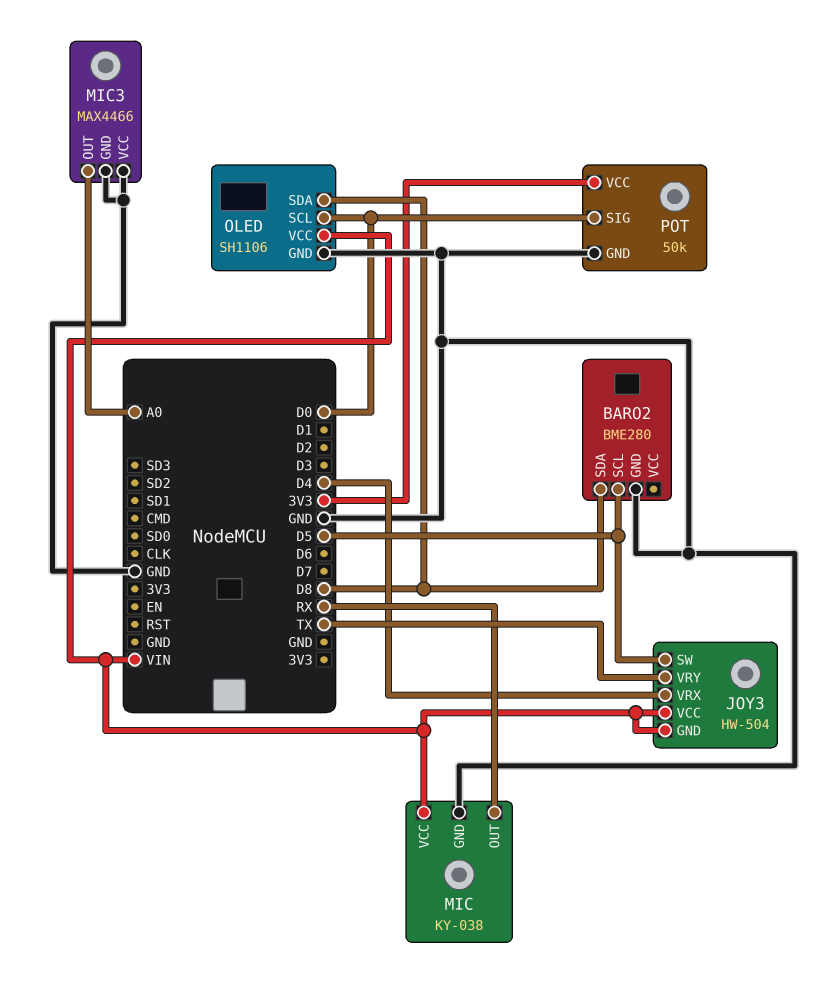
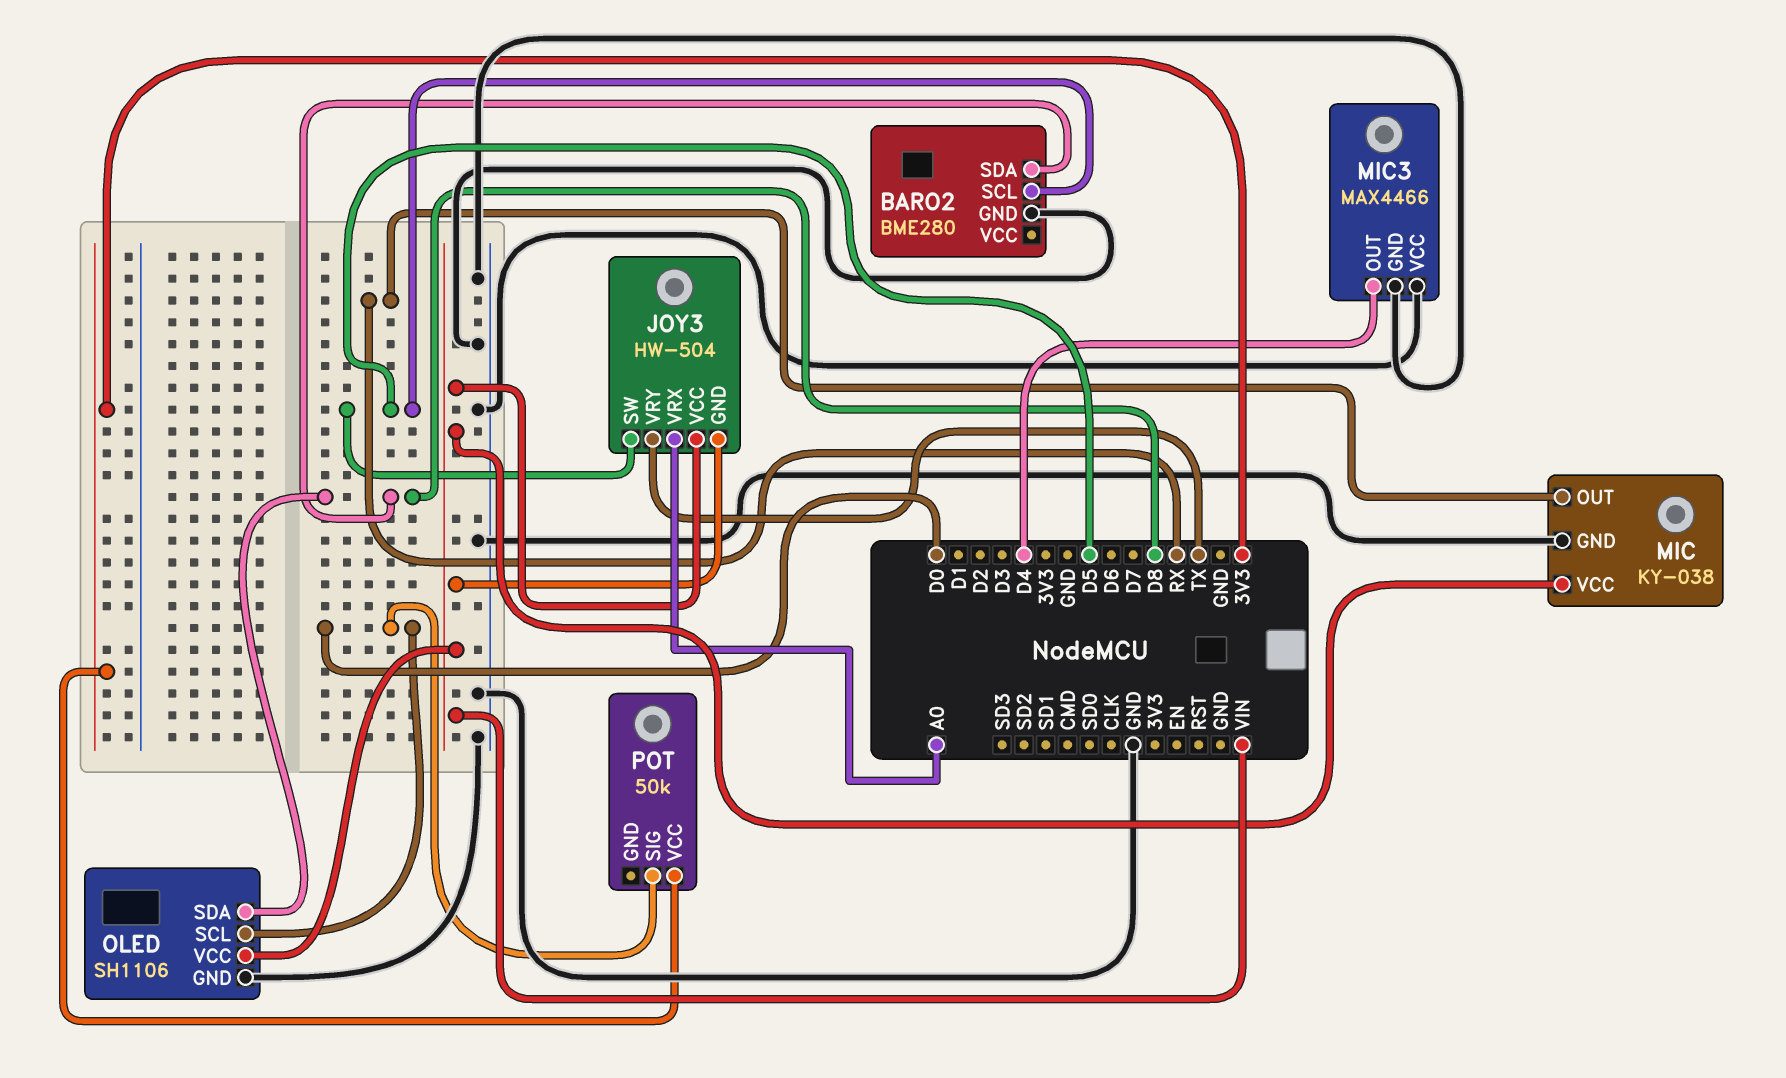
JOY3 pin VRX: D4 -> A0
MIC3 pin OUT: A0 -> D4
POT pin GND: GND -> none

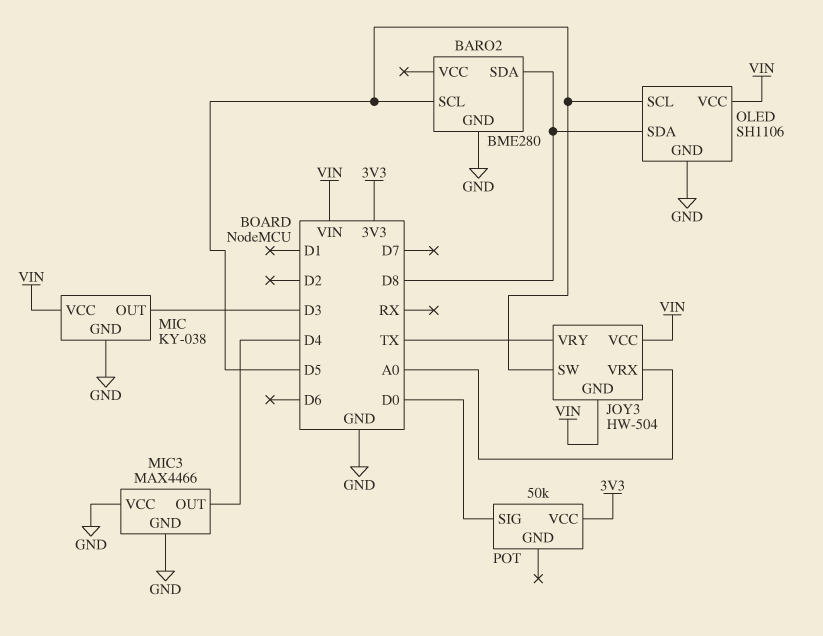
MIC pin OUT: RX -> D3
OLED pin SCL: D0 -> D5

